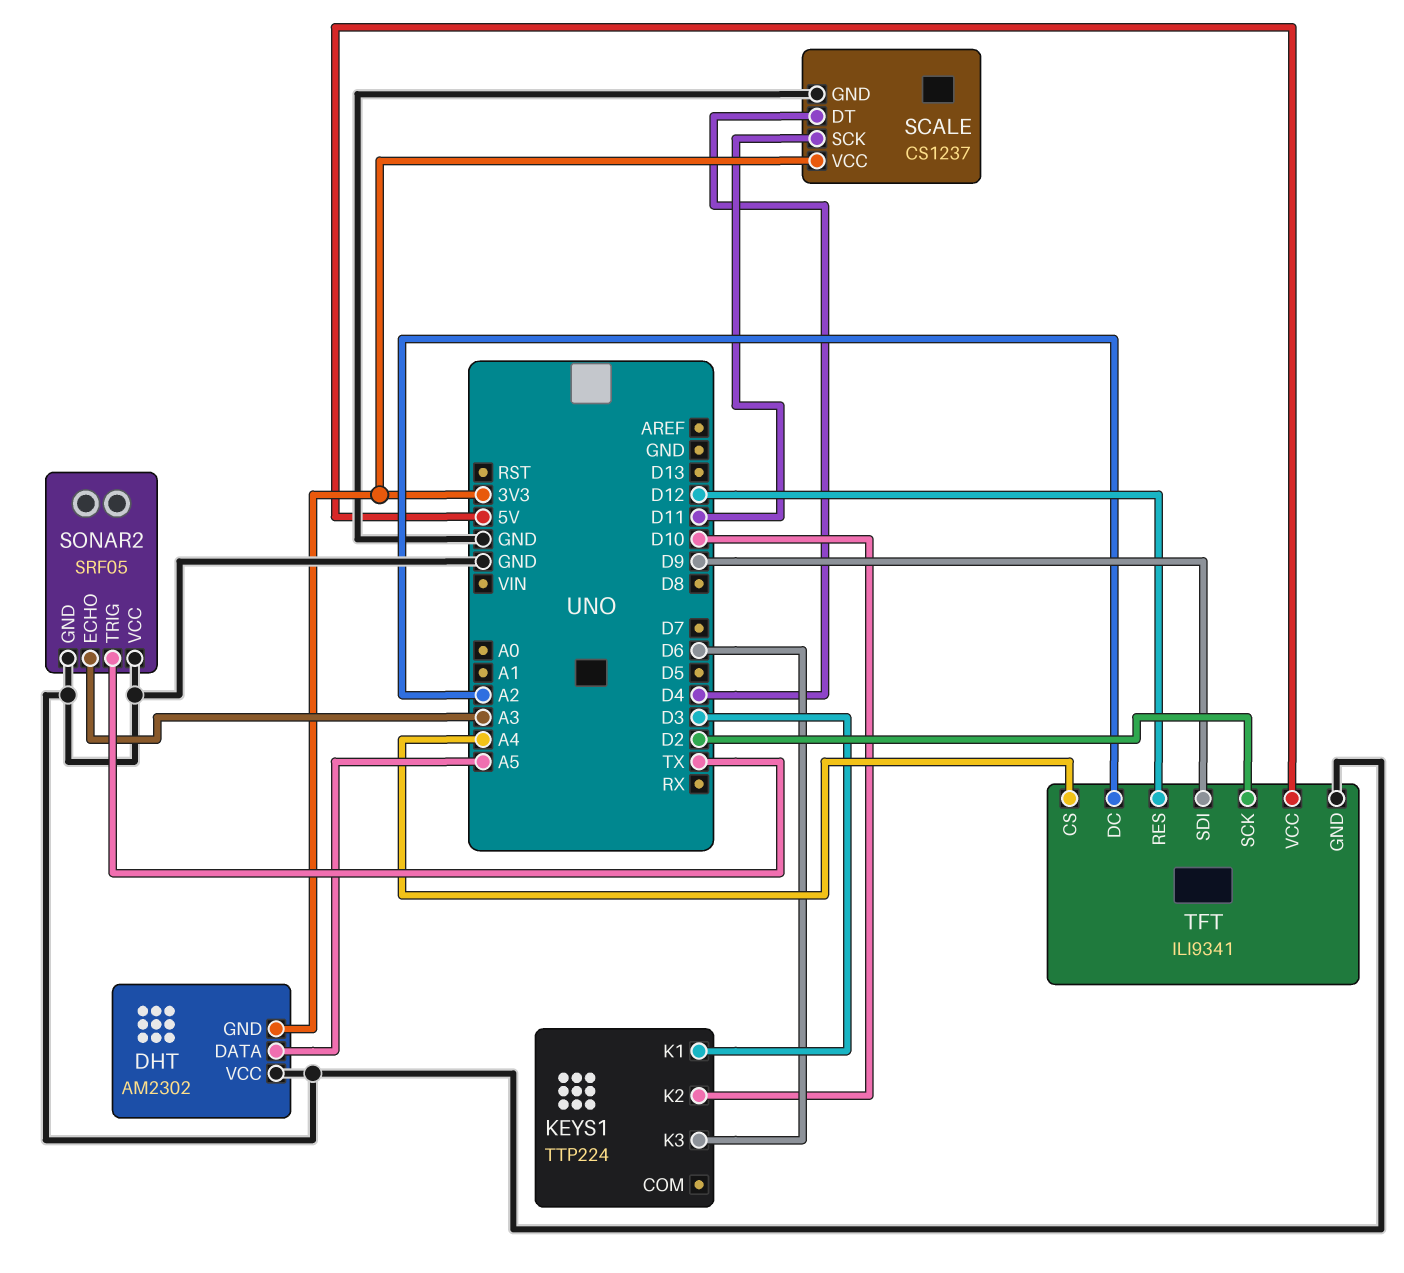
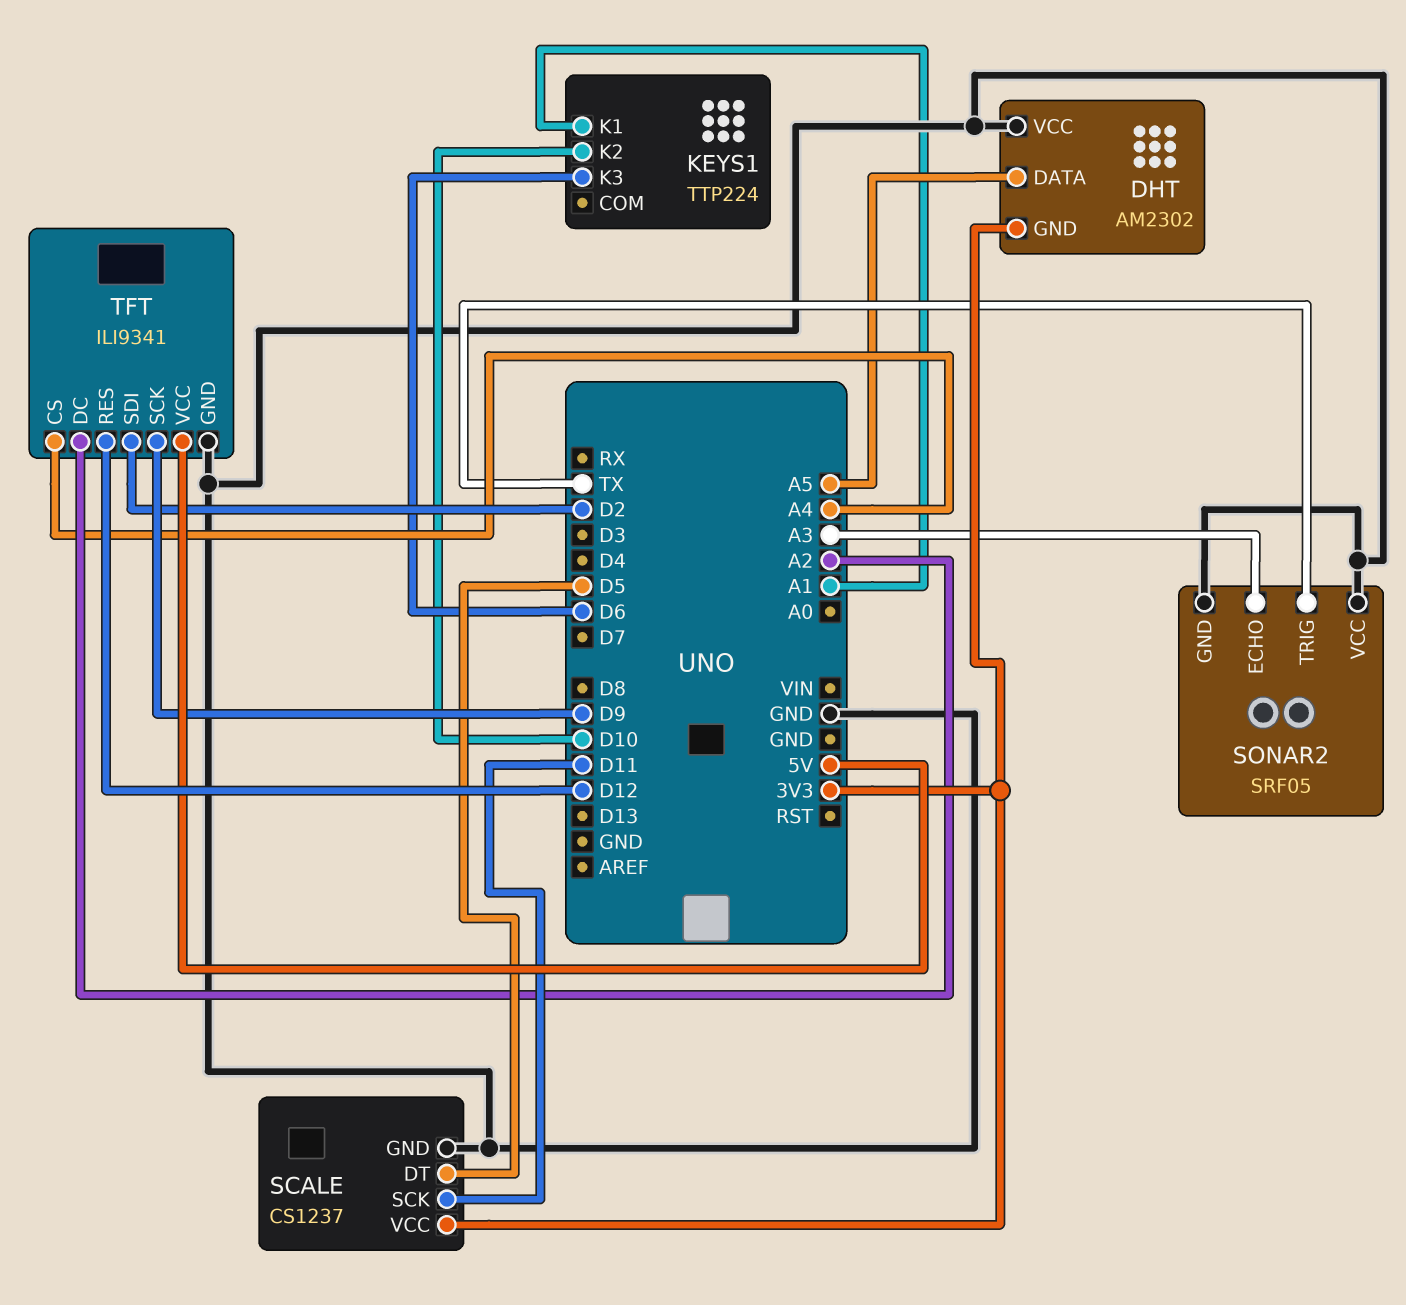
KEYS1 pin K1: D3 -> A1
SCALE pin DT: D4 -> D5
TFT pin SCK: D2 -> D9
TFT pin SDI: D9 -> D2

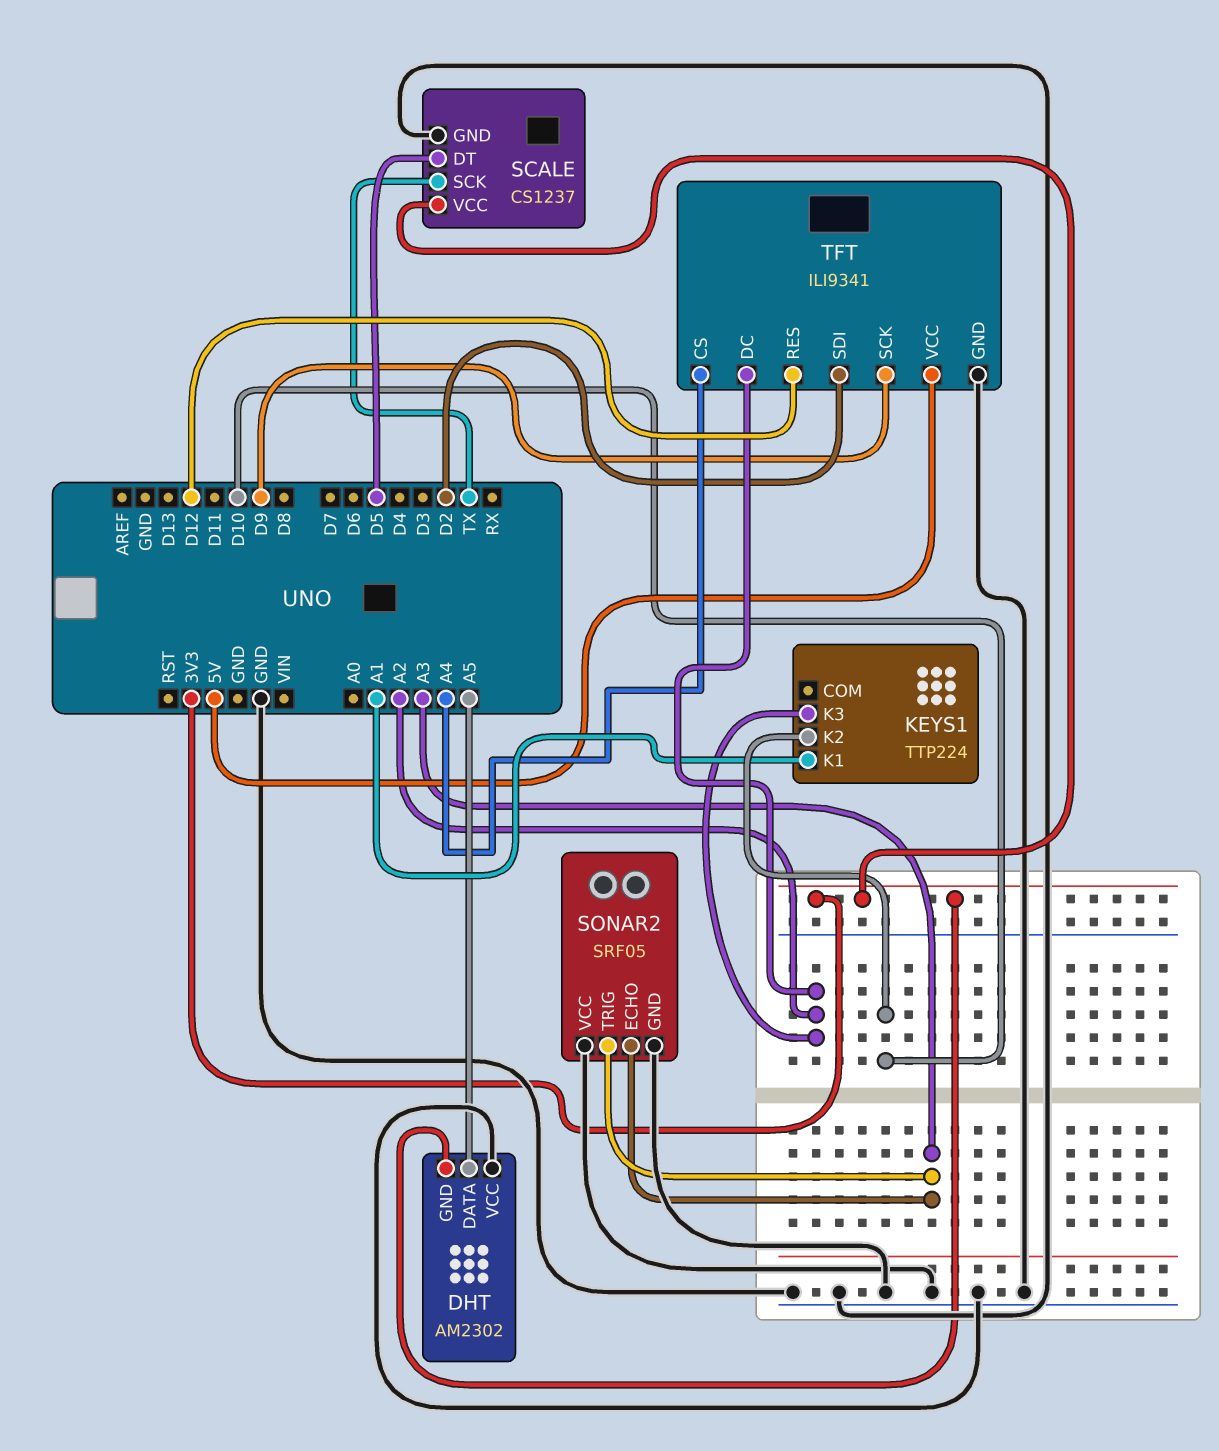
KEYS1 pin K3: D6 -> A2
SCALE pin SCK: D11 -> TX
SONAR2 pin TRIG: TX -> A3

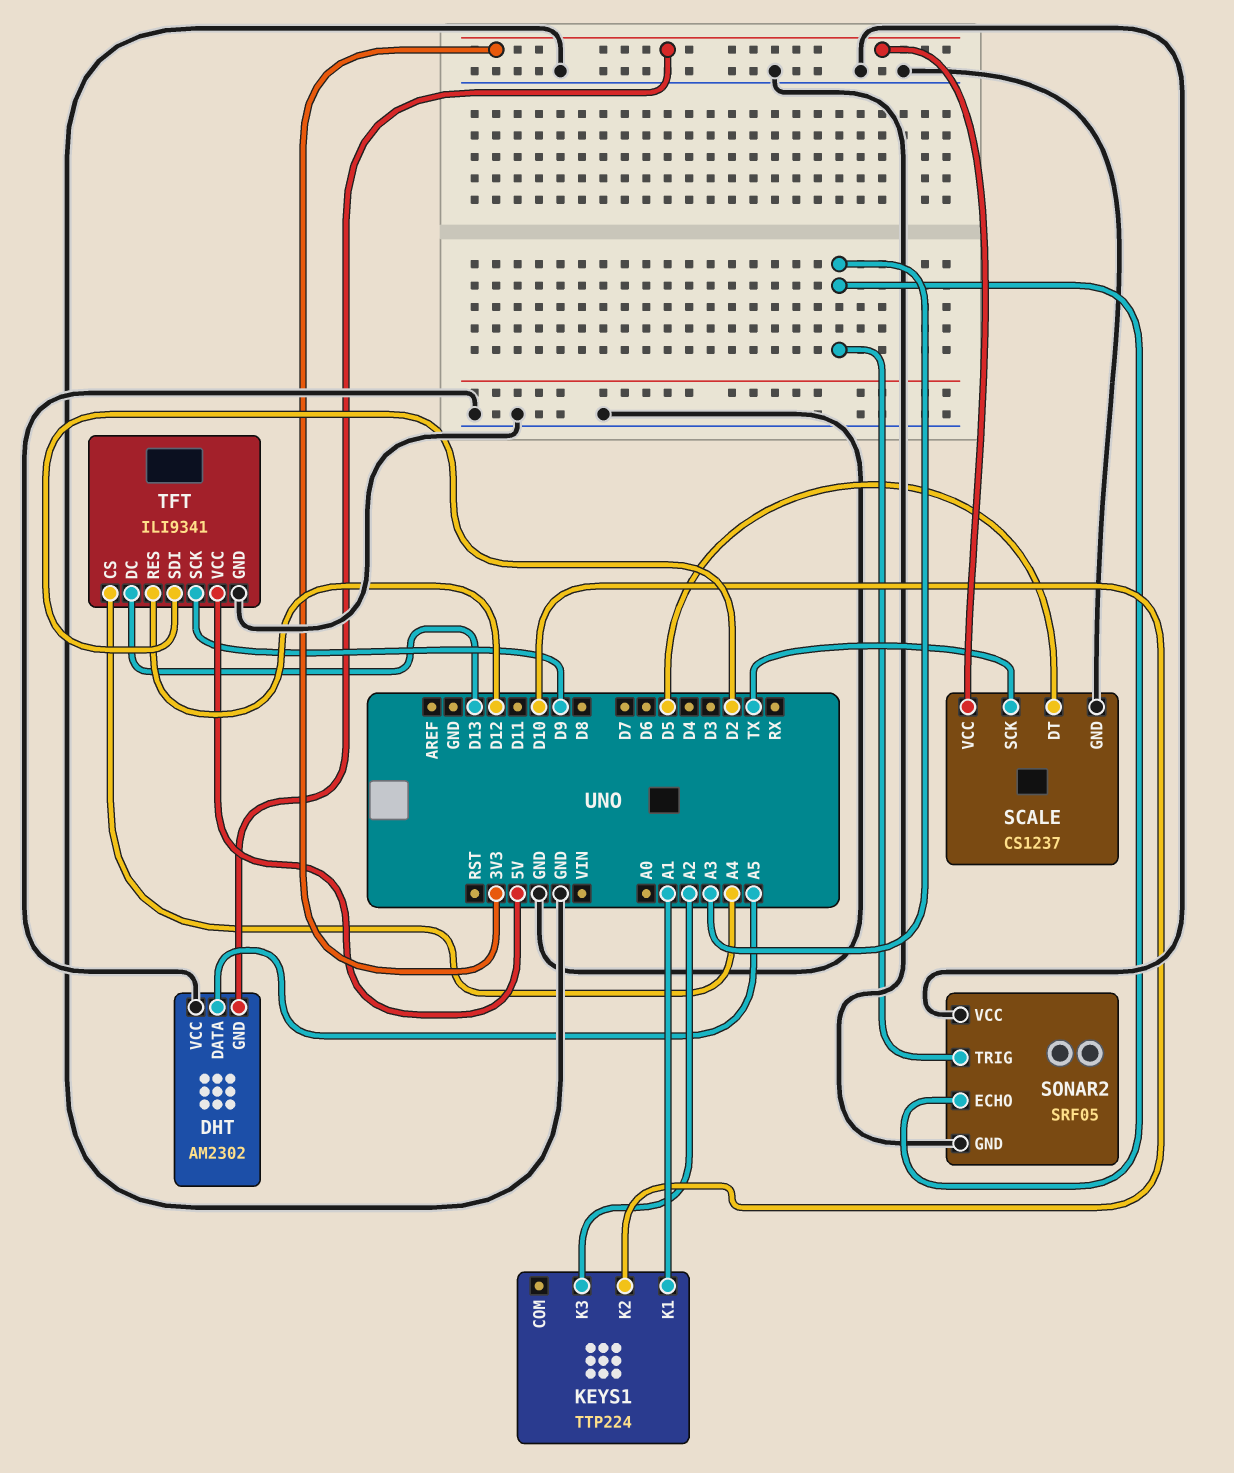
TFT pin DC: A2 -> D13

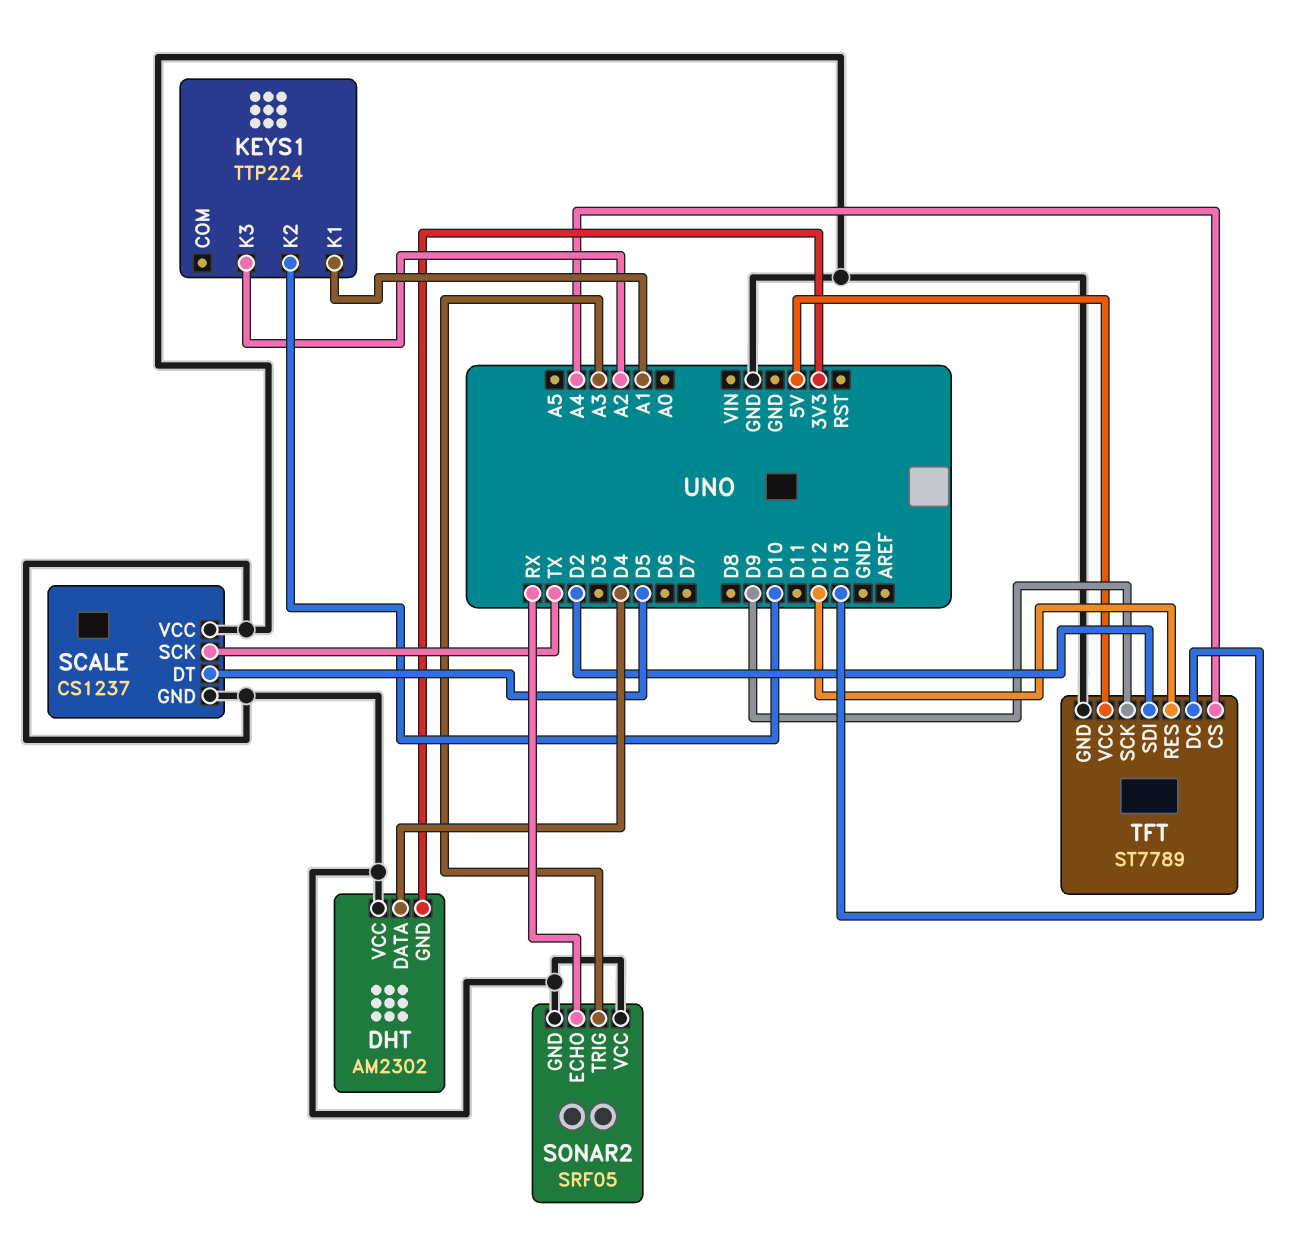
DHT pin DATA: A5 -> D4
SCALE pin VCC: 3V3 -> GND
SONAR2 pin ECHO: A3 -> RX
TFT: ILI9341 -> ST7789

